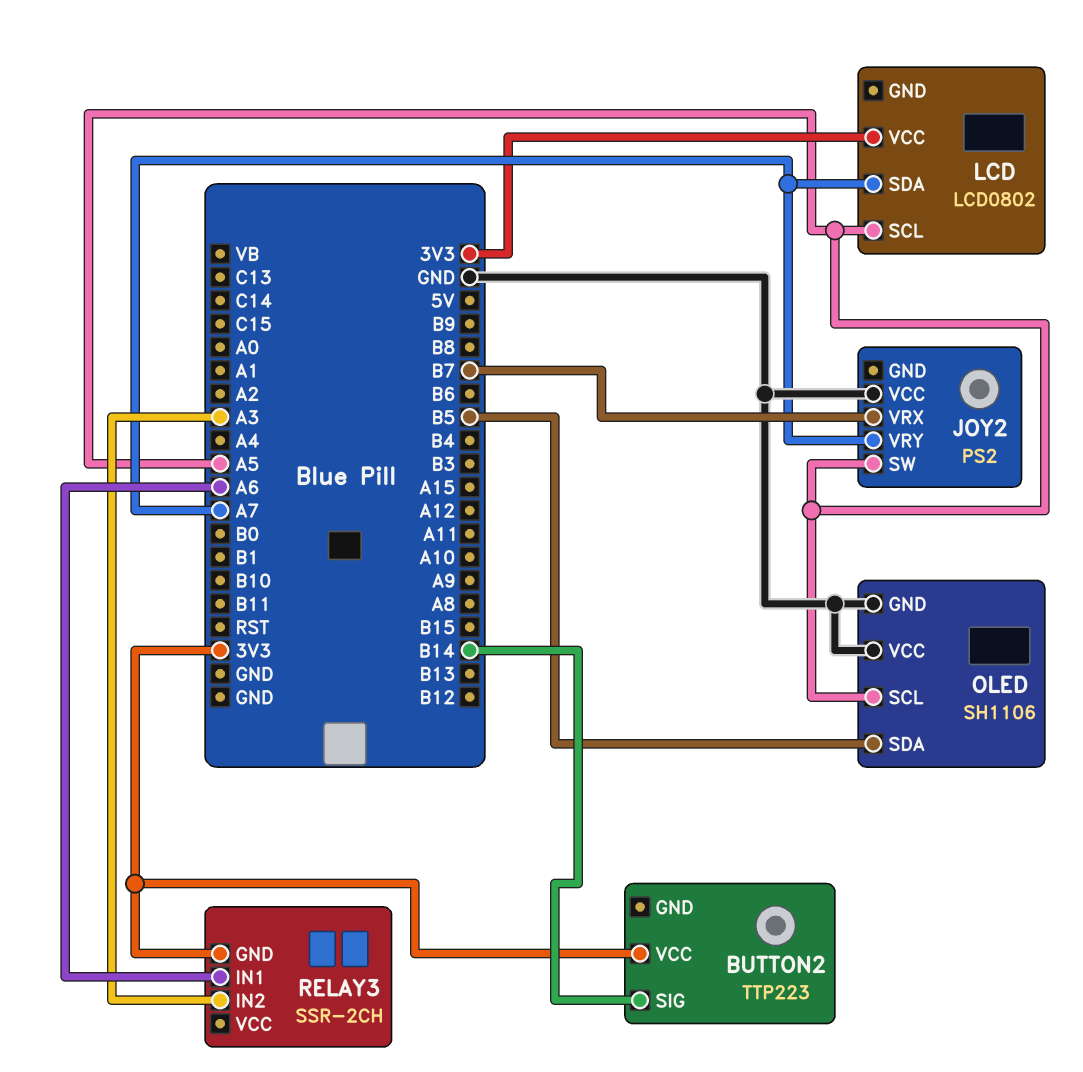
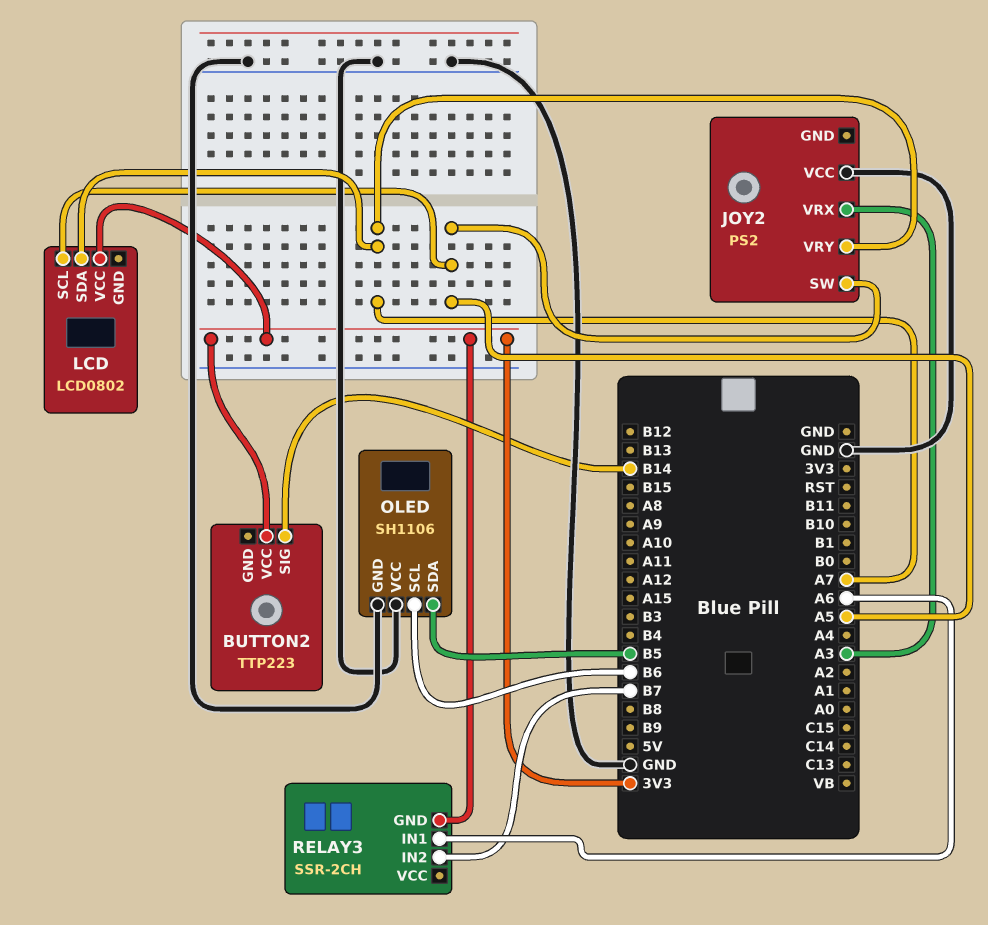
JOY2 pin VRX: B7 -> A3
OLED pin SCL: A5 -> B6
RELAY3 pin IN2: A3 -> B7

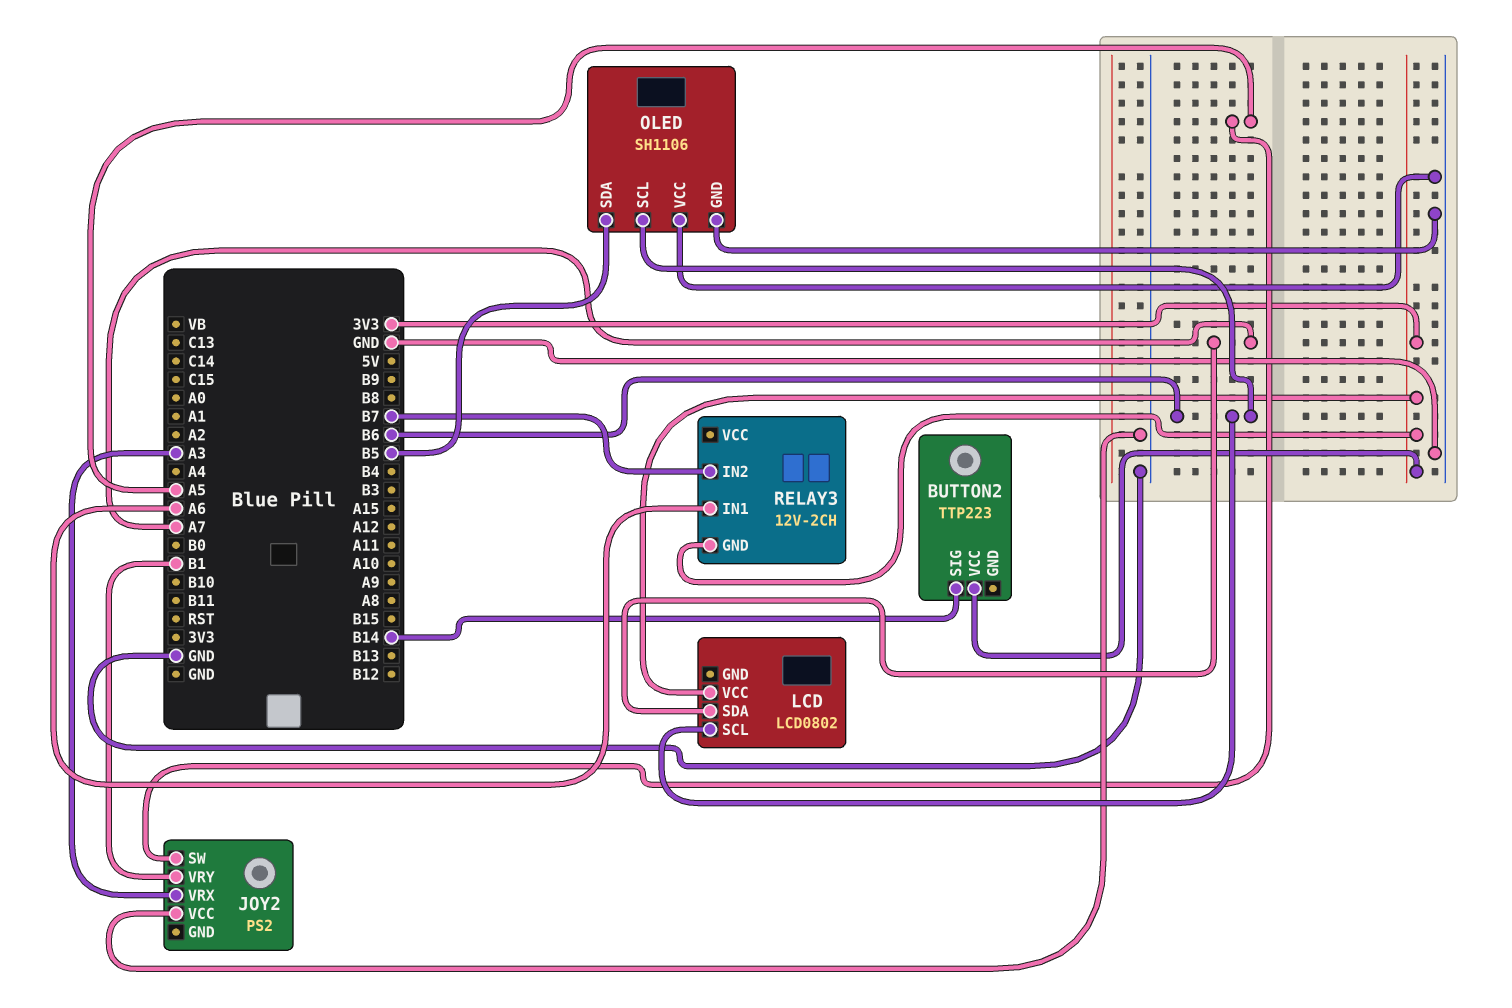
JOY2 pin VRY: A7 -> B1
LCD pin SCL: A5 -> B6
RELAY3: SSR-2CH -> 12V-2CH

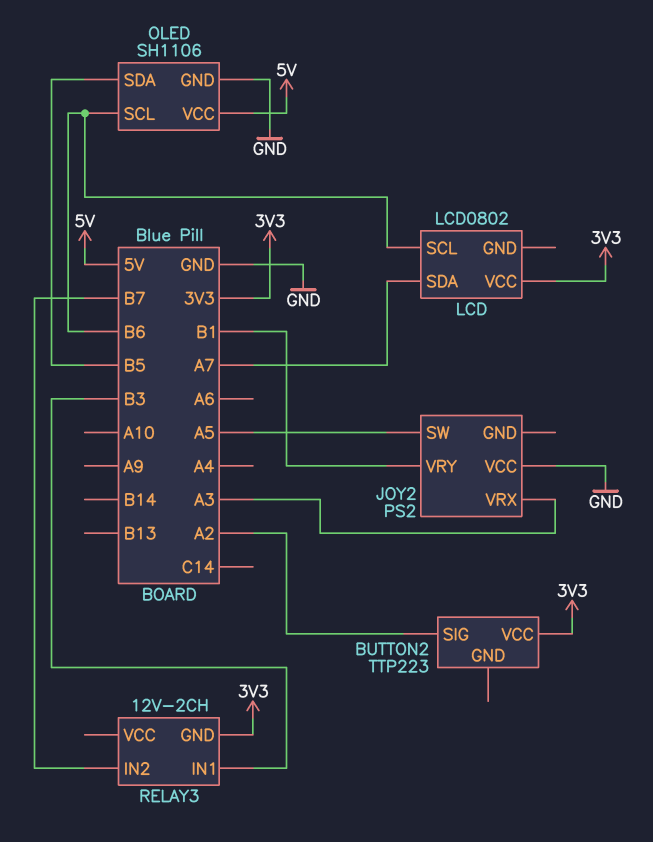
BUTTON2 pin SIG: B14 -> A2
OLED pin VCC: GND -> 5V
RELAY3 pin IN1: A6 -> B3

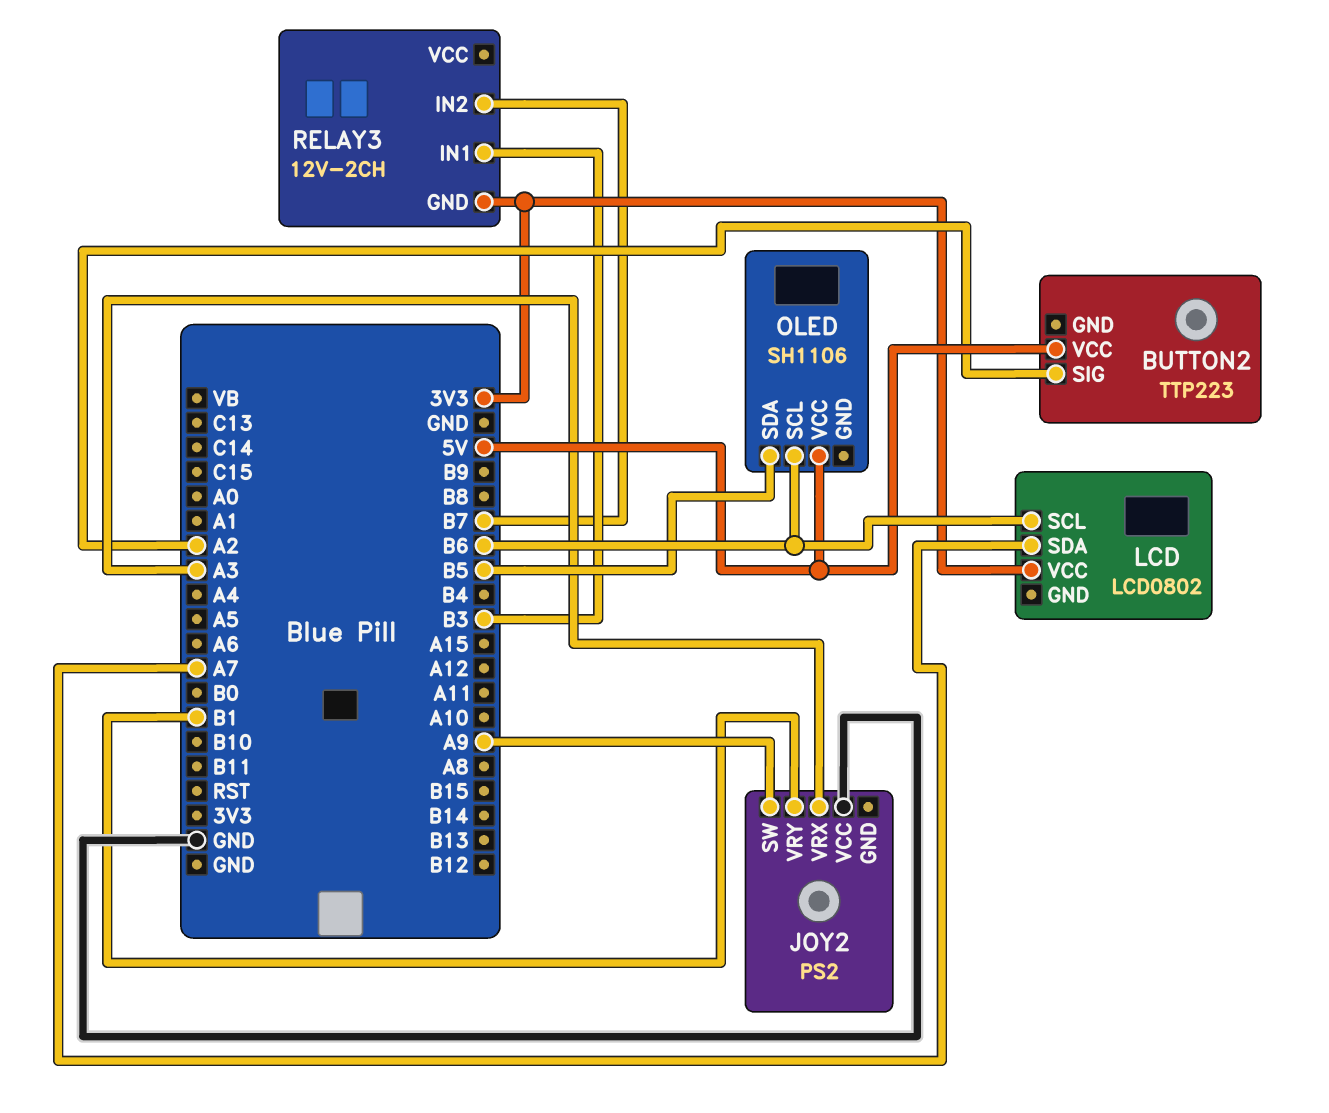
BUTTON2 pin VCC: 3V3 -> 5V
JOY2 pin SW: A5 -> A9
OLED pin GND: GND -> none

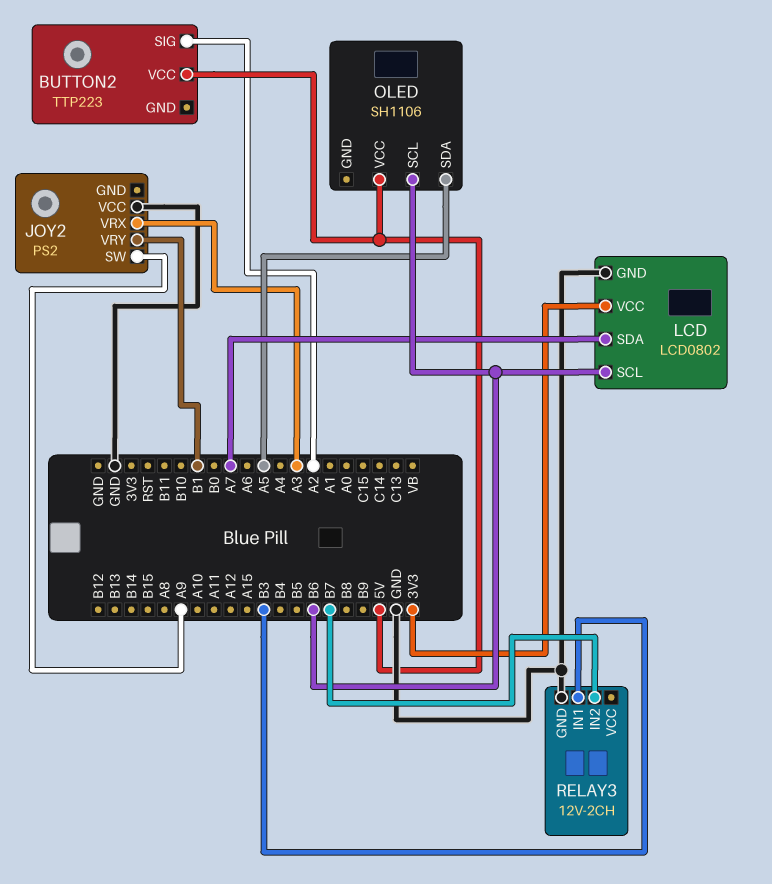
LCD pin GND: none -> GND
OLED pin SDA: B5 -> A5
RELAY3 pin GND: 3V3 -> GND

